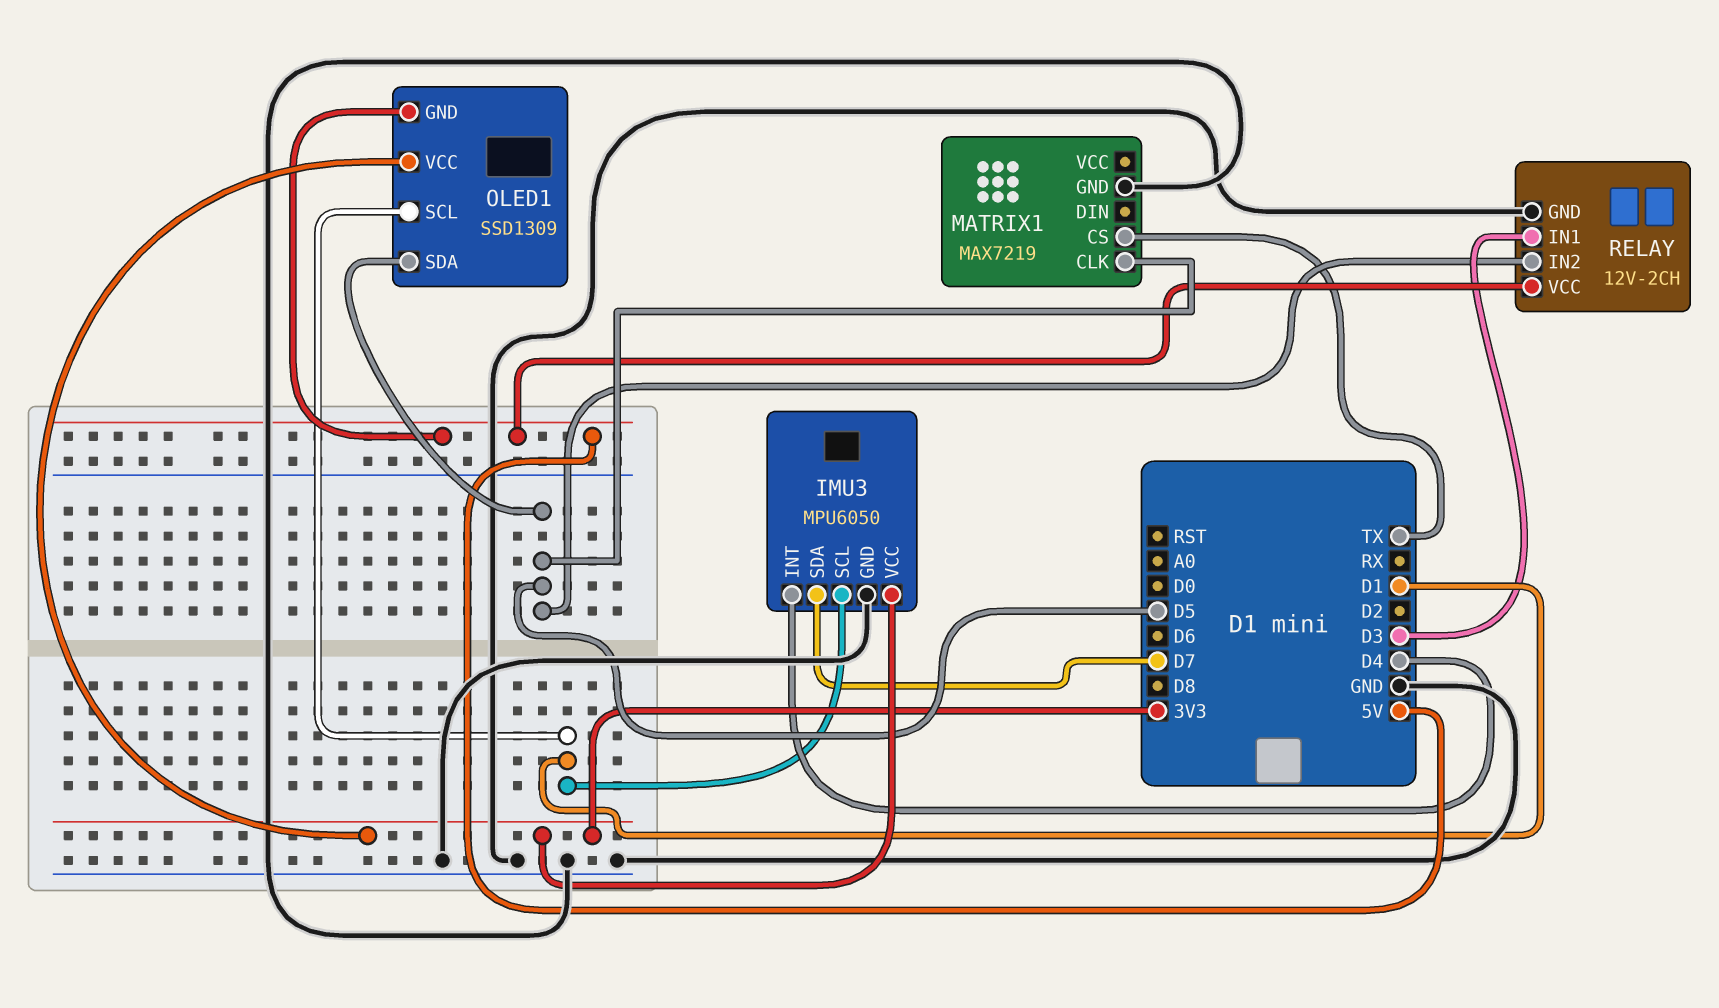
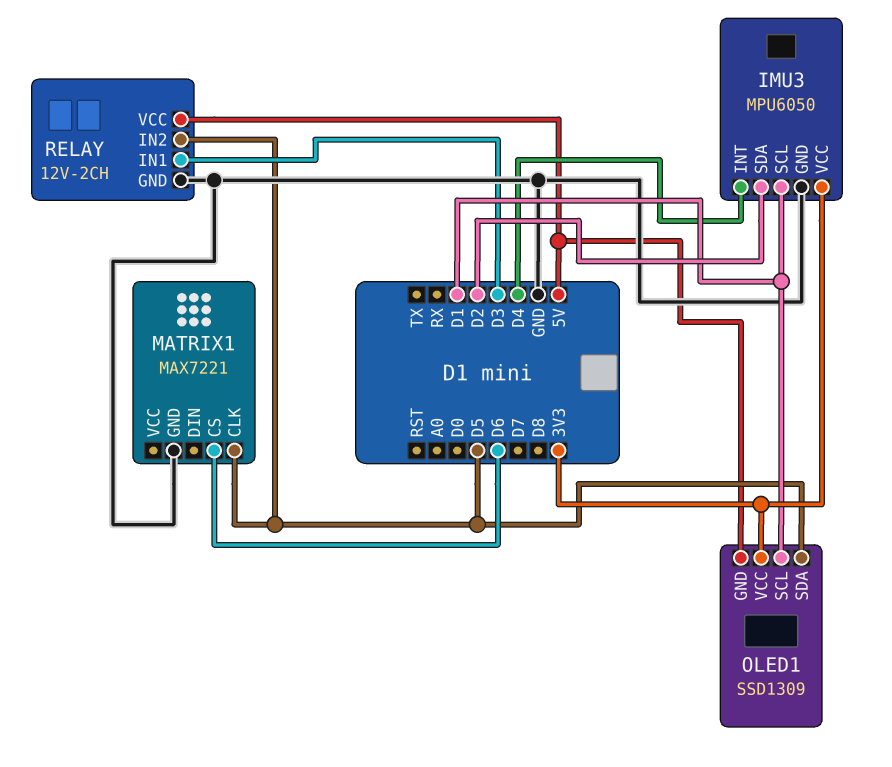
IMU3 pin SDA: D7 -> D2
MATRIX1: MAX7219 -> MAX7221
MATRIX1 pin CS: TX -> D6

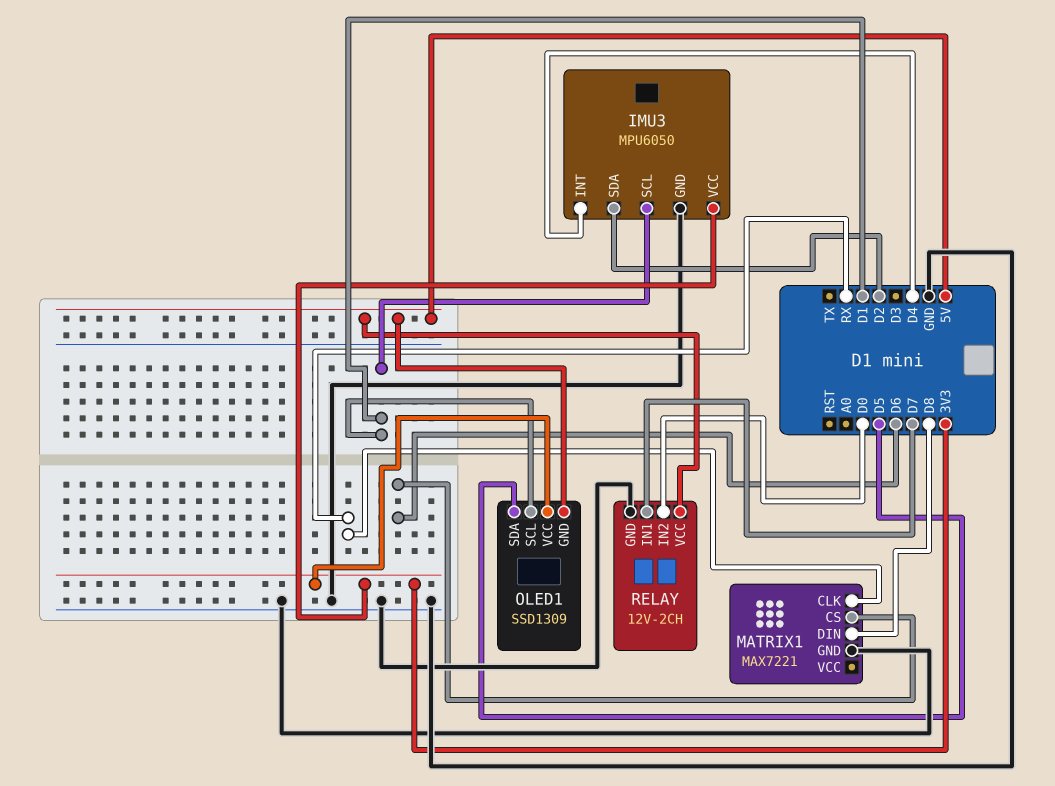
MATRIX1 pin CLK: D5 -> RX
MATRIX1 pin DIN: none -> D8
RELAY pin IN1: D3 -> D7
RELAY pin IN2: D5 -> D0

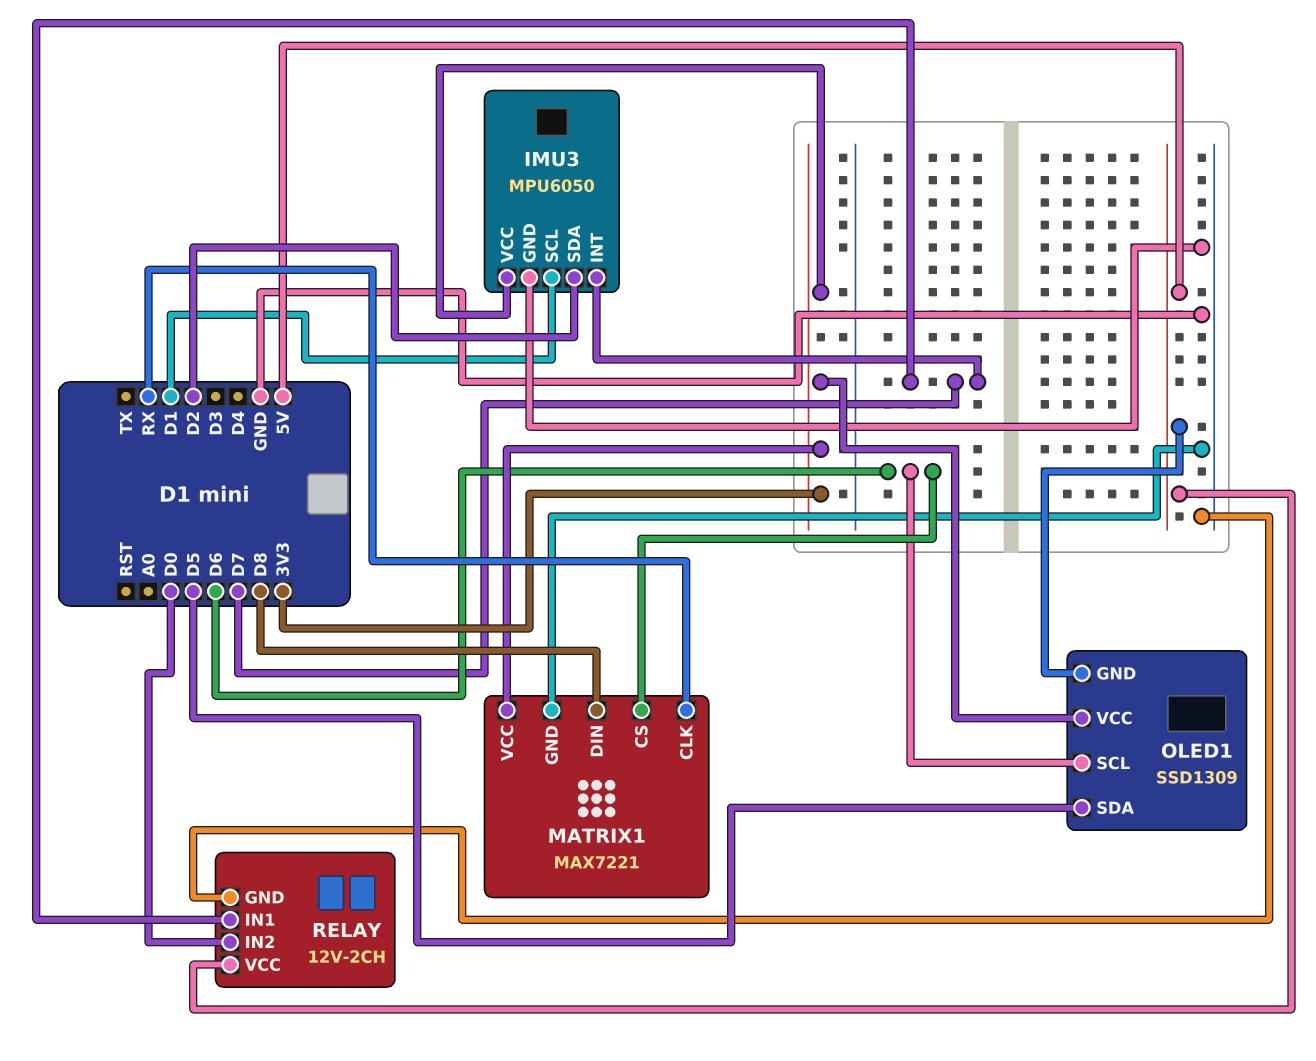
IMU3 pin INT: D4 -> D7
MATRIX1 pin VCC: none -> 3V3
OLED1 pin SCL: D1 -> D6

